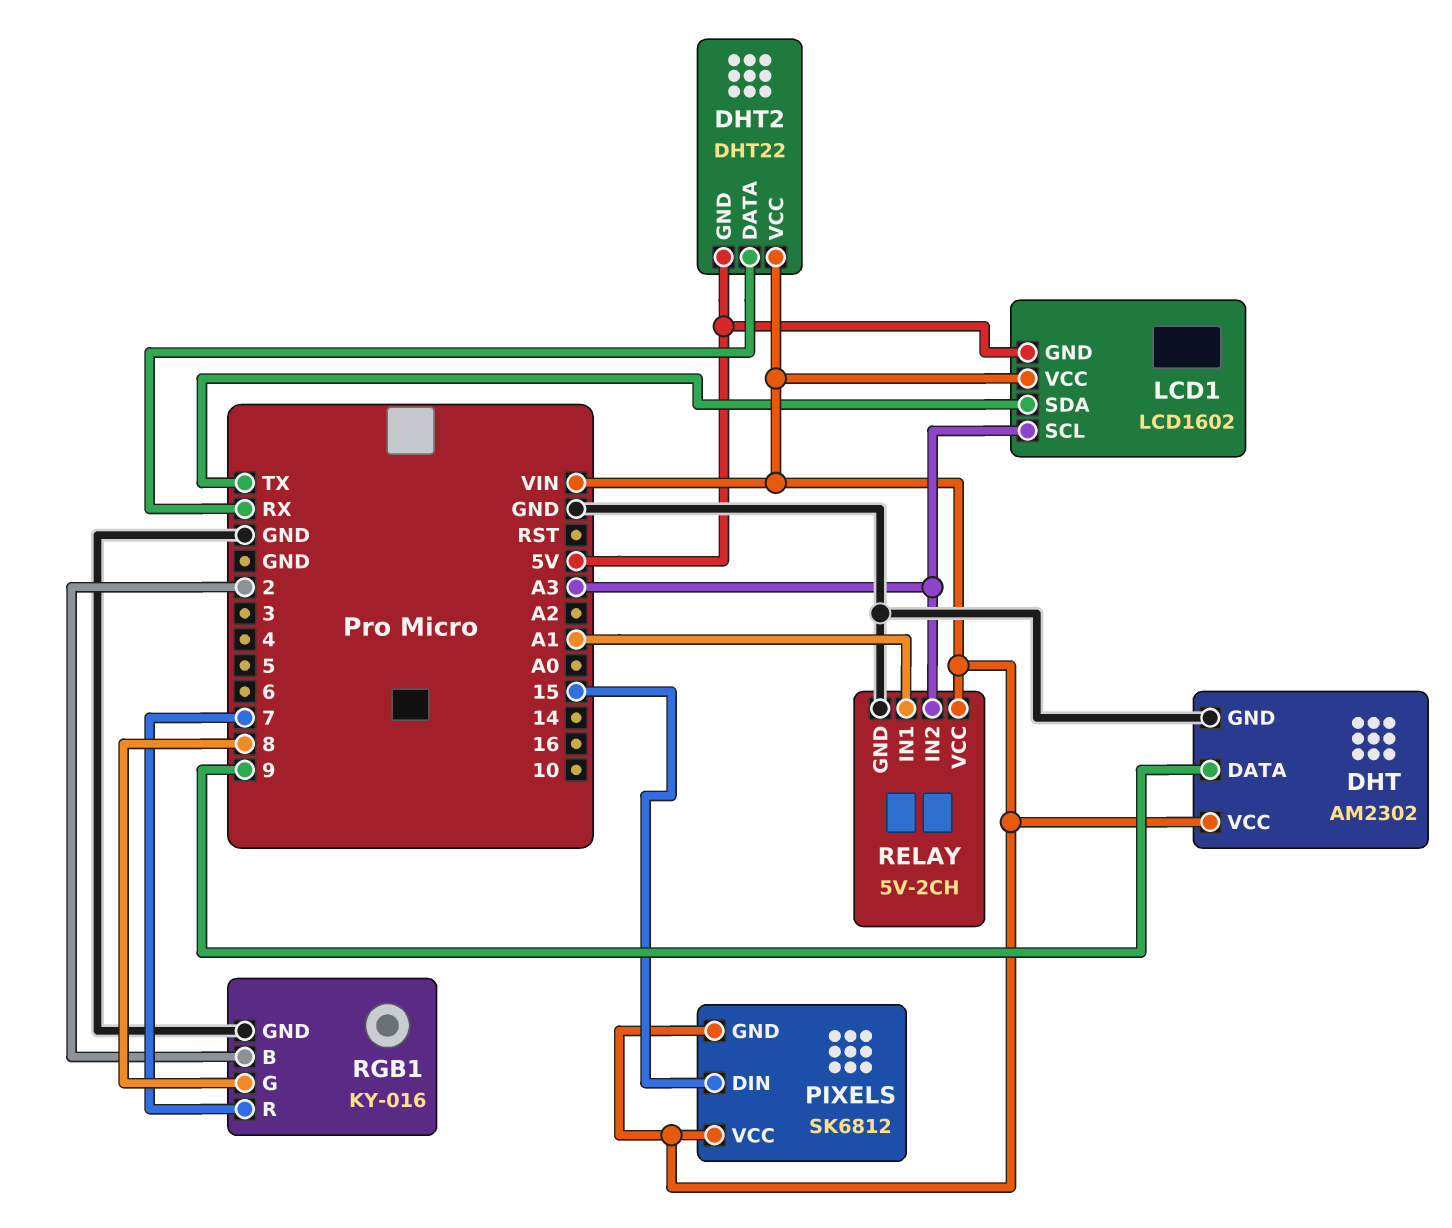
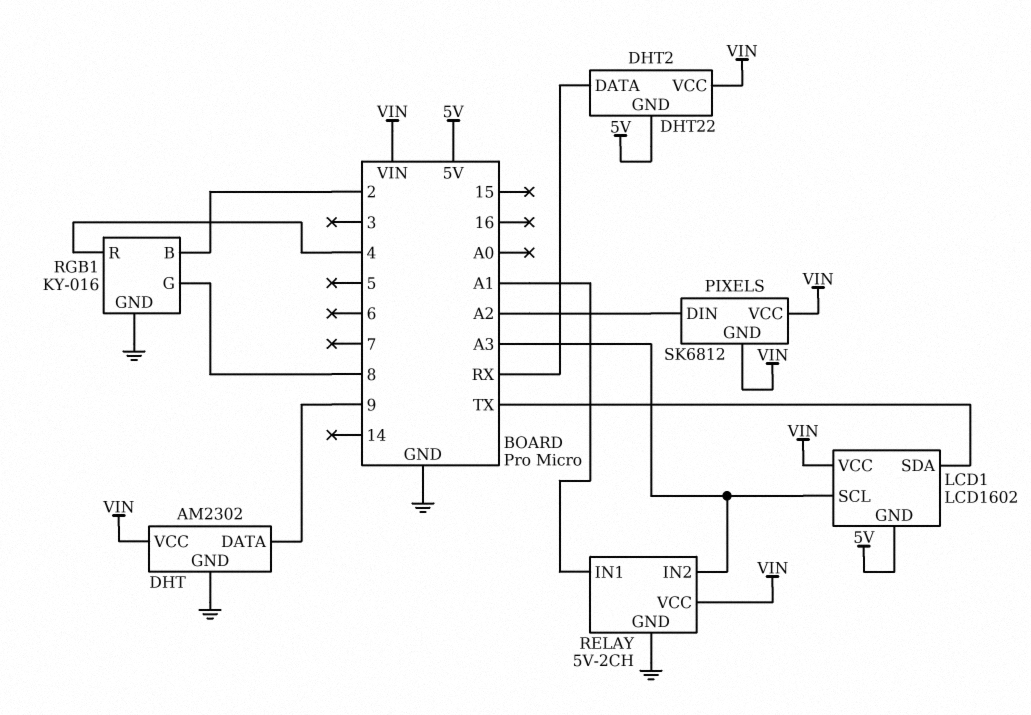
PIXELS pin DIN: 15 -> A2
RGB1 pin R: 7 -> 4

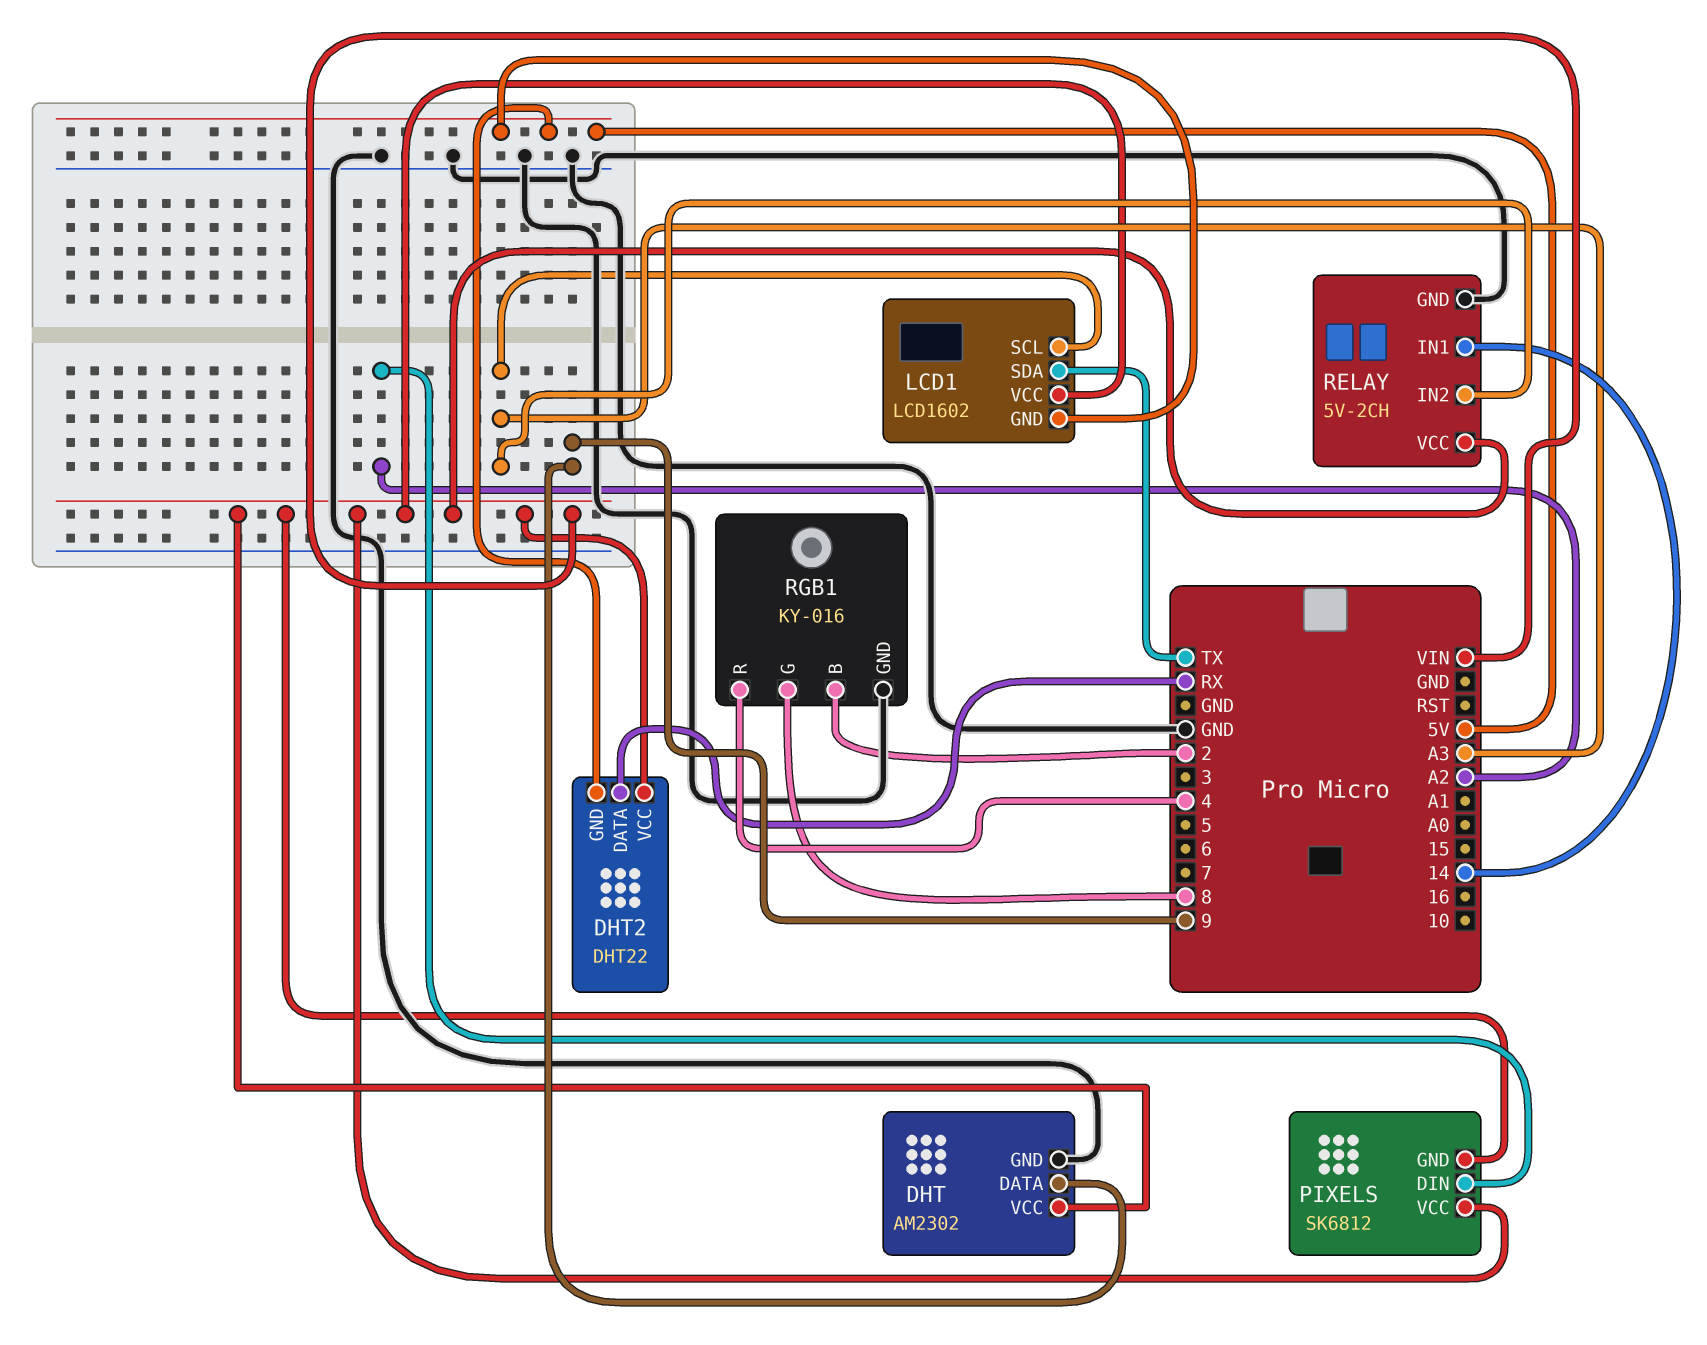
RELAY pin IN1: A1 -> 14

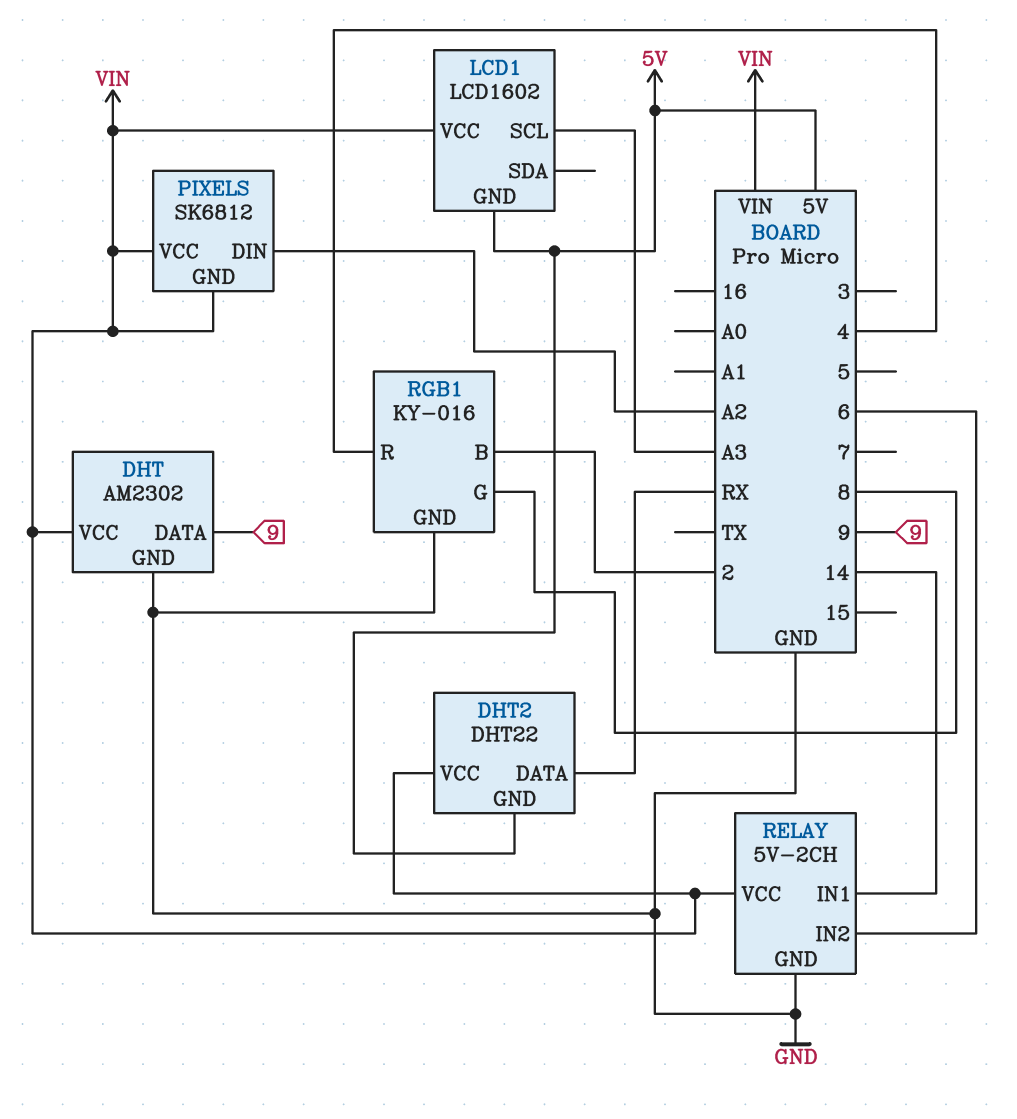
LCD1 pin SDA: TX -> none
RELAY pin IN2: A3 -> 6

